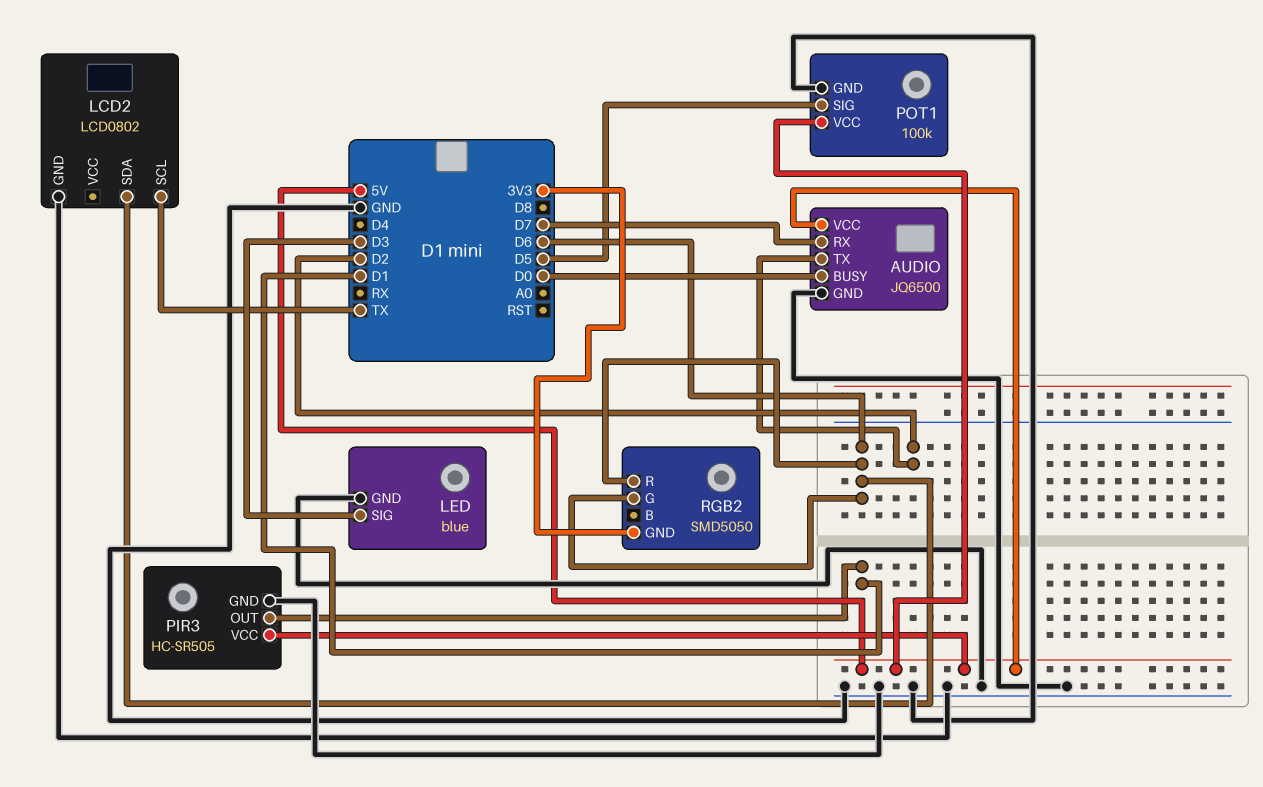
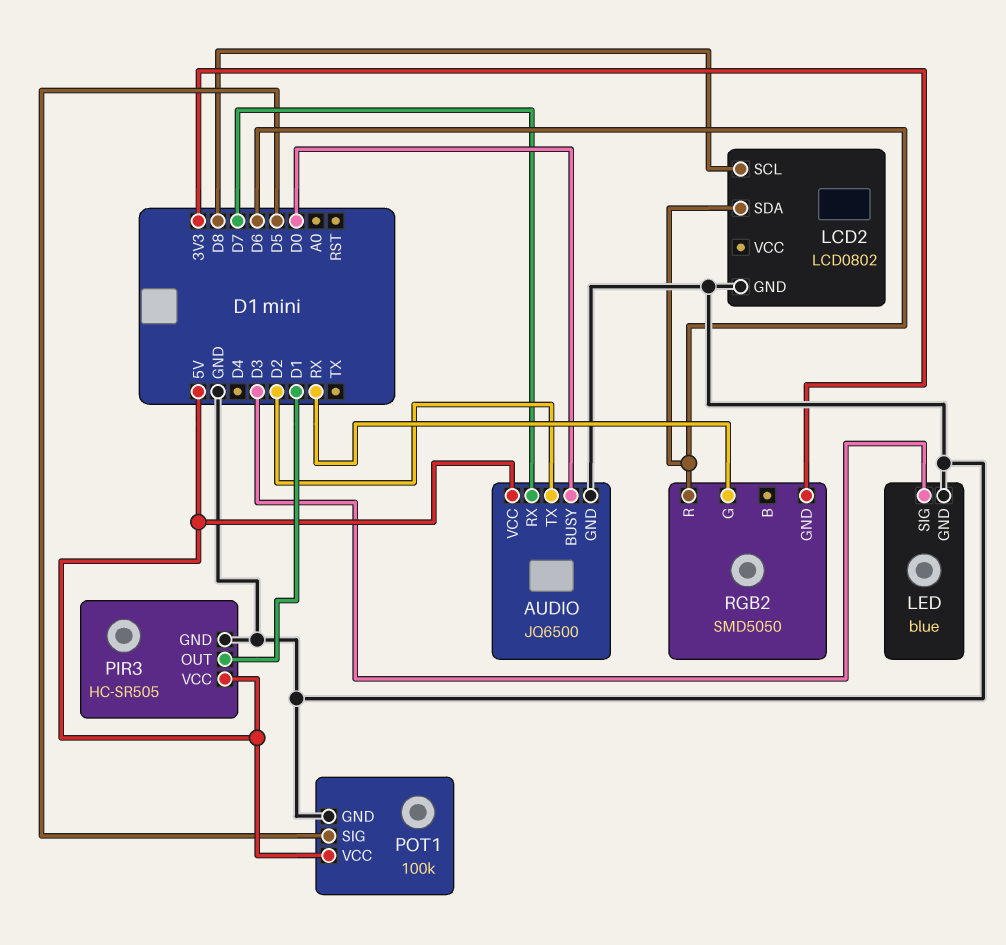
LCD2 pin SCL: TX -> D8
RGB2 pin G: D6 -> RX

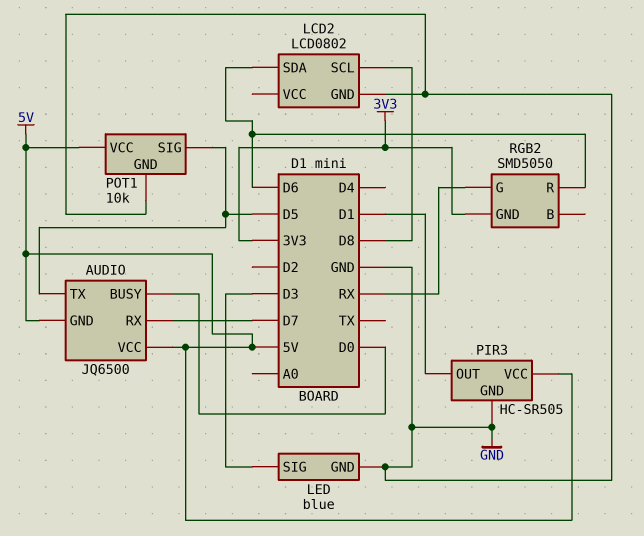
AUDIO pin GND: GND -> 5V
AUDIO pin TX: D2 -> D5
POT1: 100k -> 10k

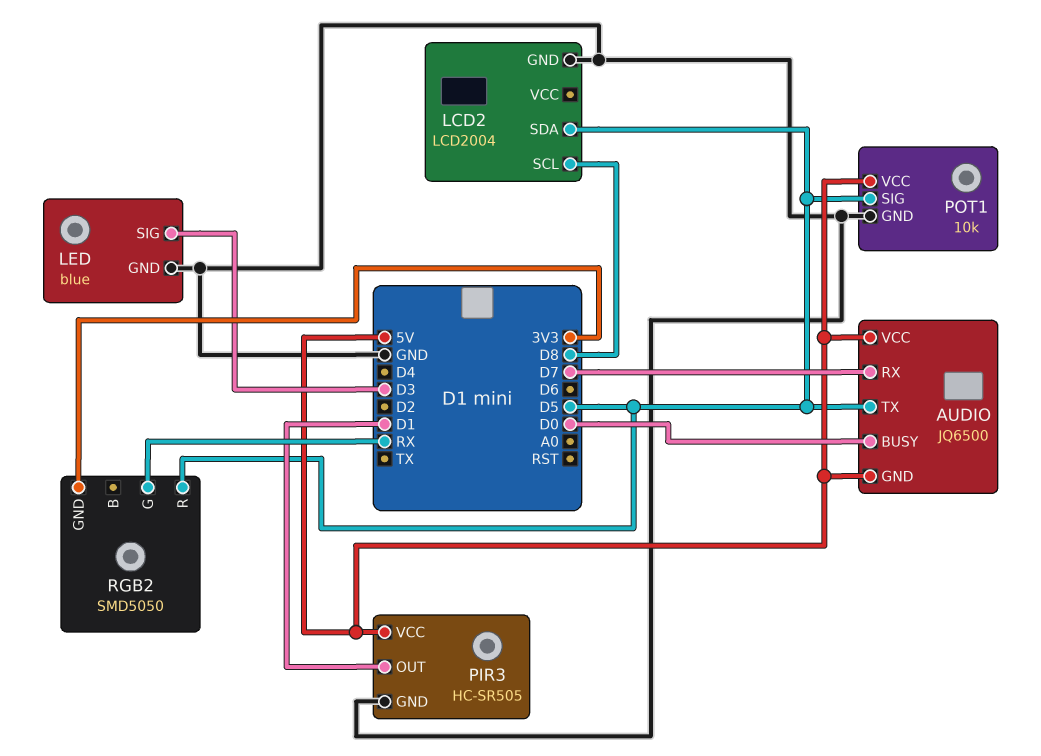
LCD2: LCD0802 -> LCD2004
LCD2 pin SDA: D6 -> D5
RGB2 pin R: D6 -> D5

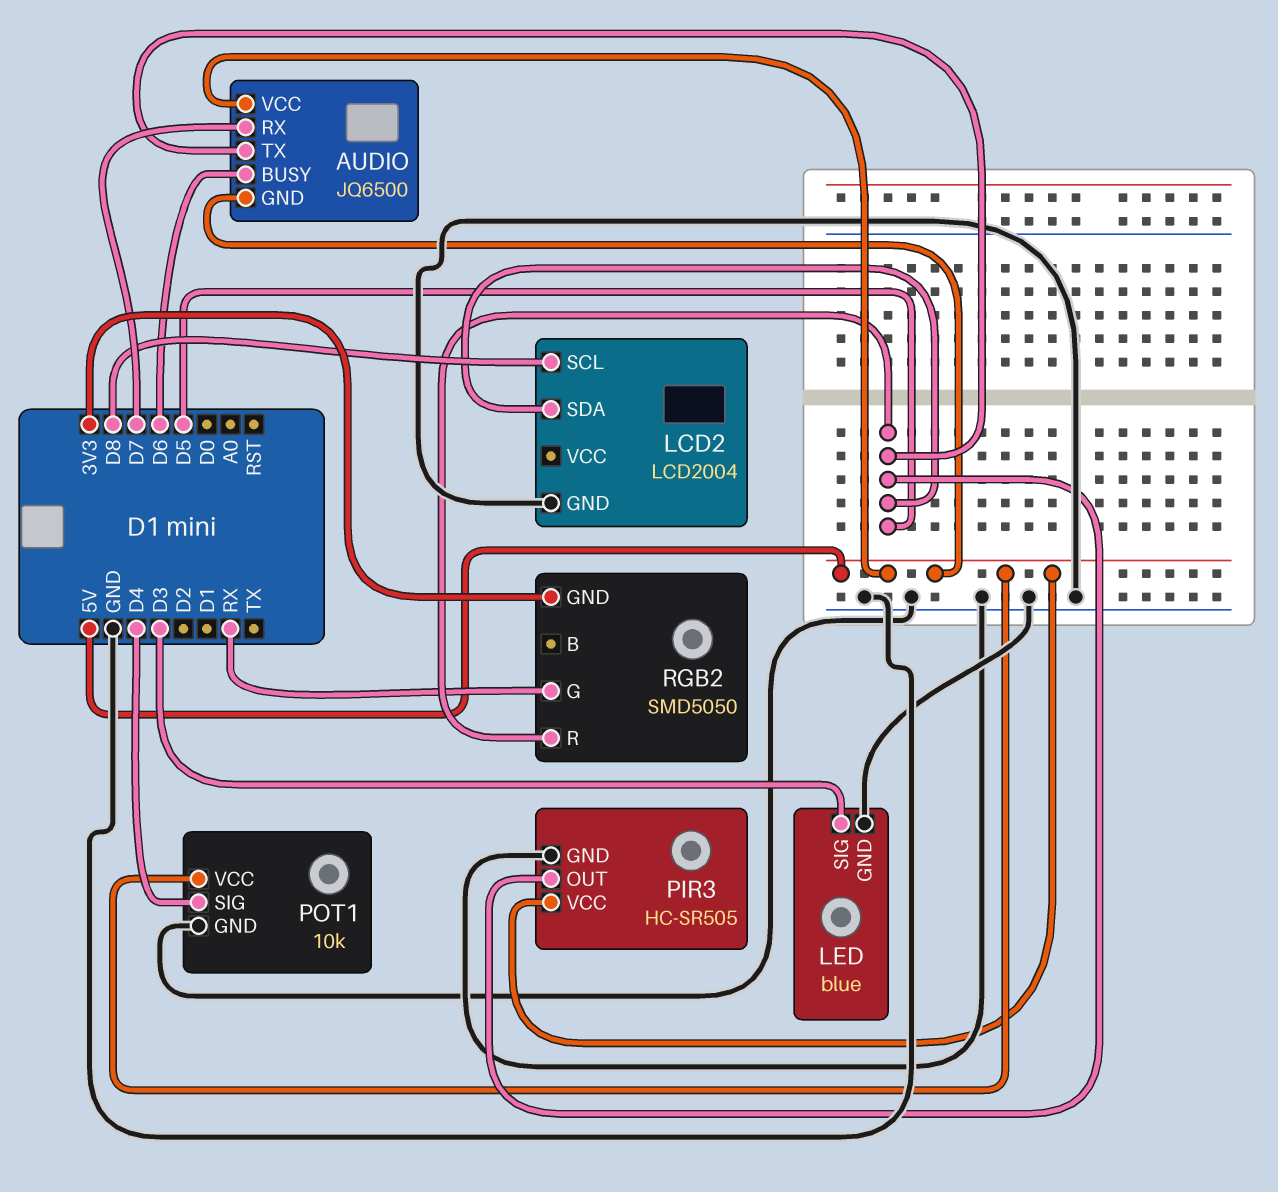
AUDIO pin BUSY: D0 -> D6
PIR3 pin OUT: D1 -> D5
POT1 pin SIG: D5 -> D4

